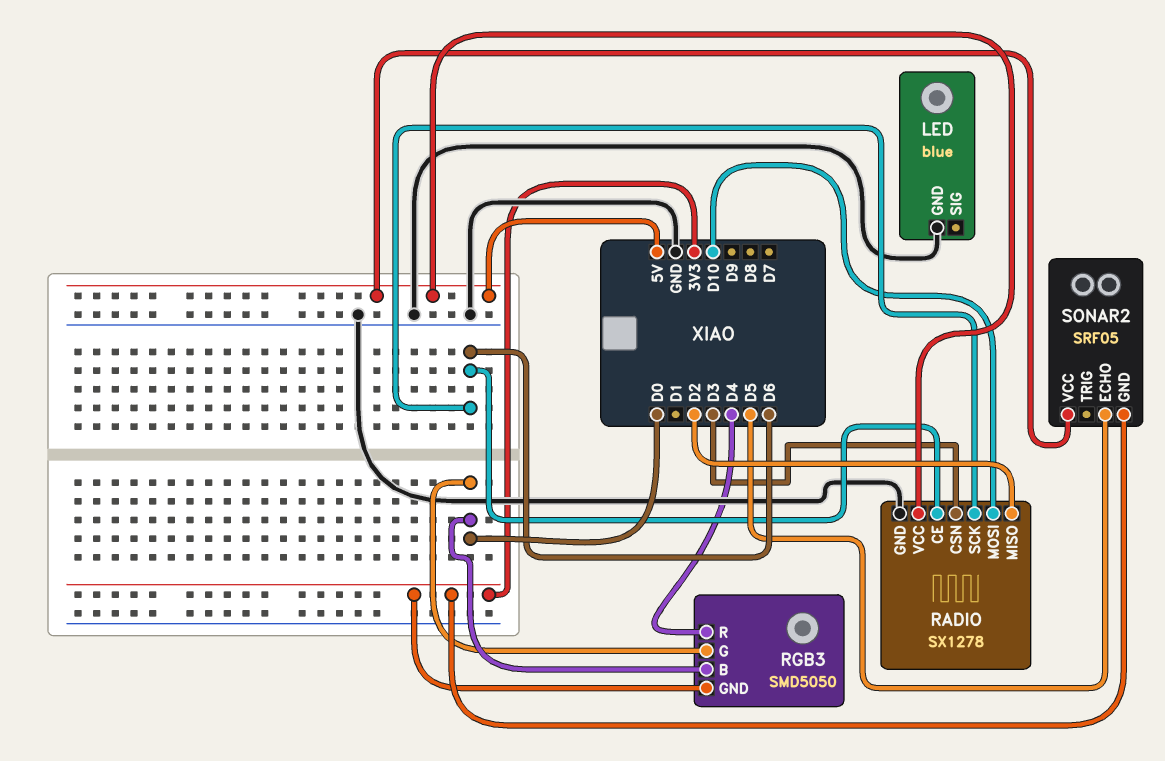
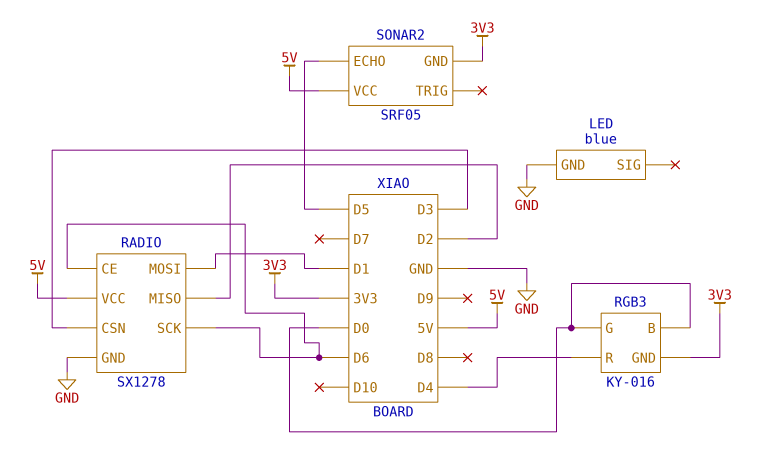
RADIO pin MOSI: D10 -> D1
RGB3: SMD5050 -> KY-016

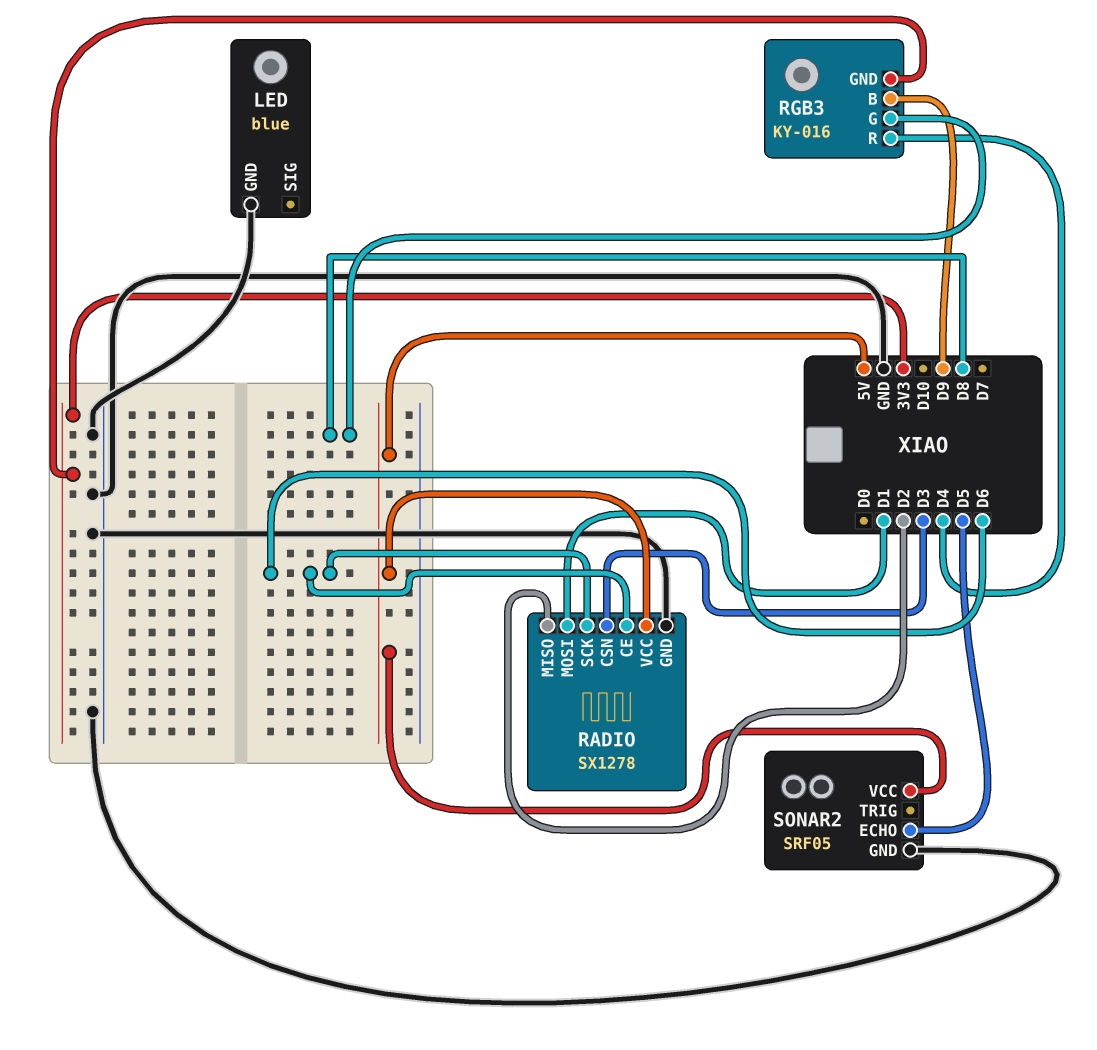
RGB3 pin B: D0 -> D9
RGB3 pin G: D0 -> D8
SONAR2 pin GND: 3V3 -> GND

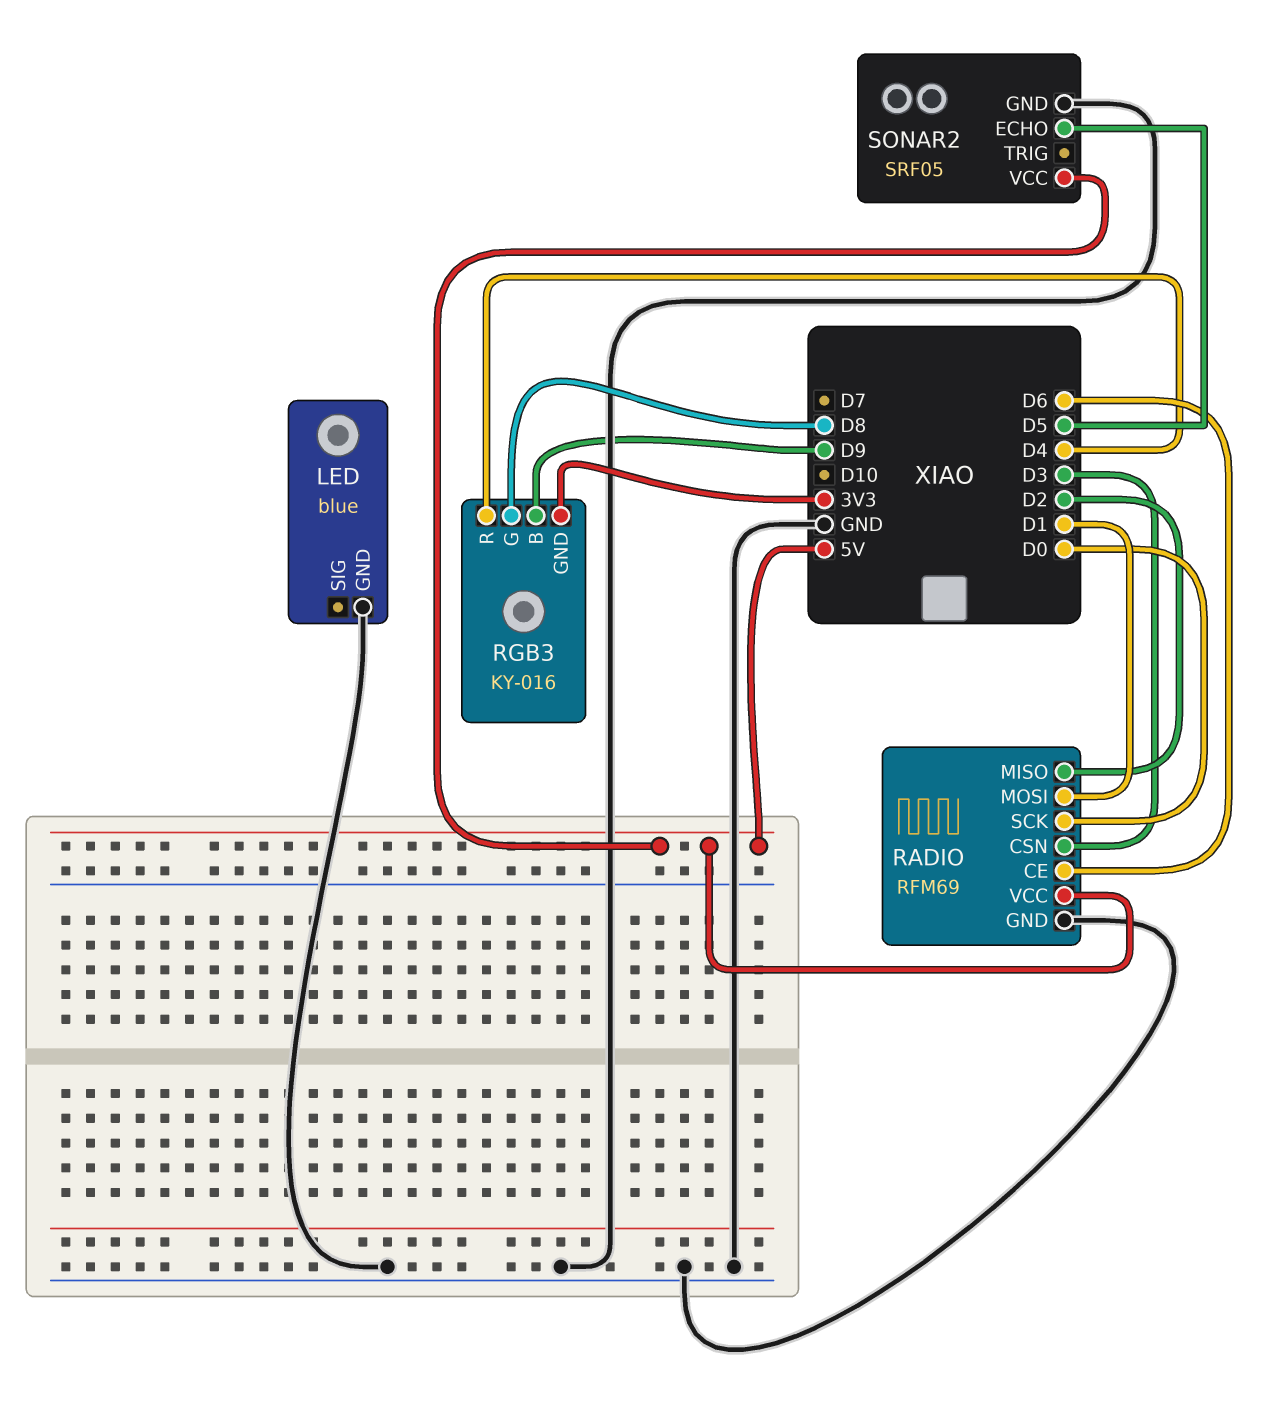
RADIO: SX1278 -> RFM69
RADIO pin SCK: D6 -> D0

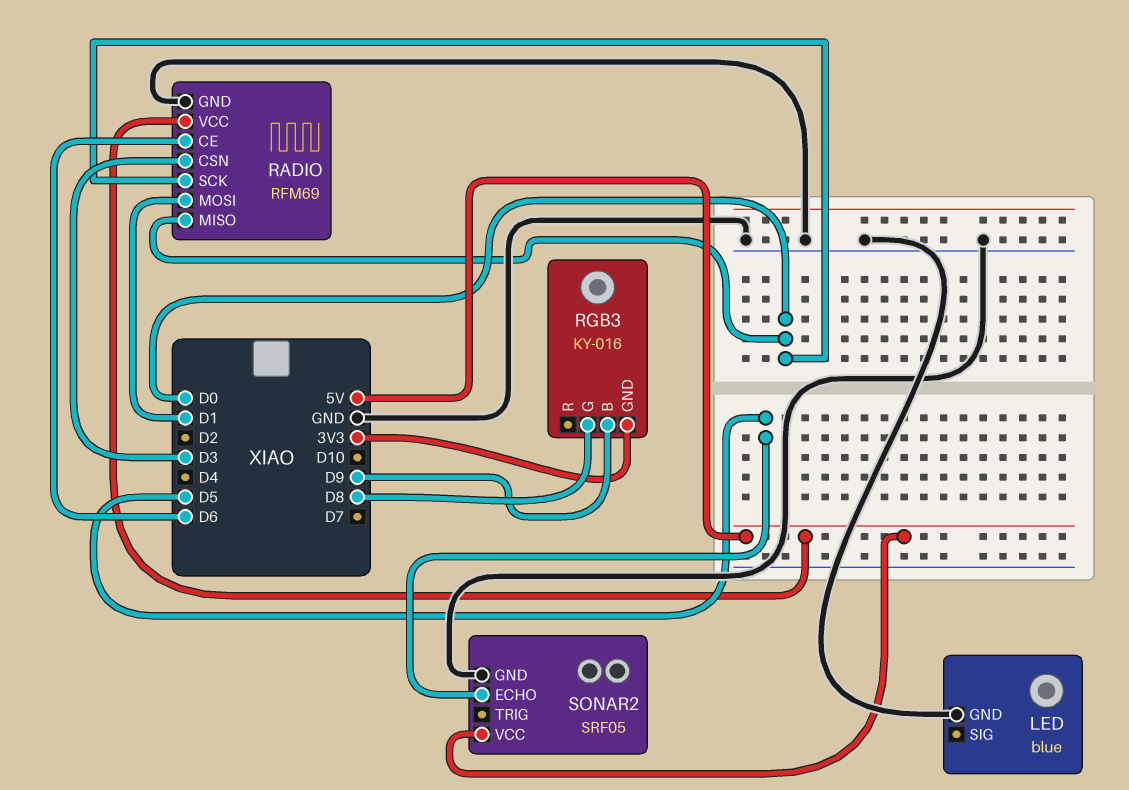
RADIO pin MISO: D2 -> D0
RGB3 pin R: D4 -> none

